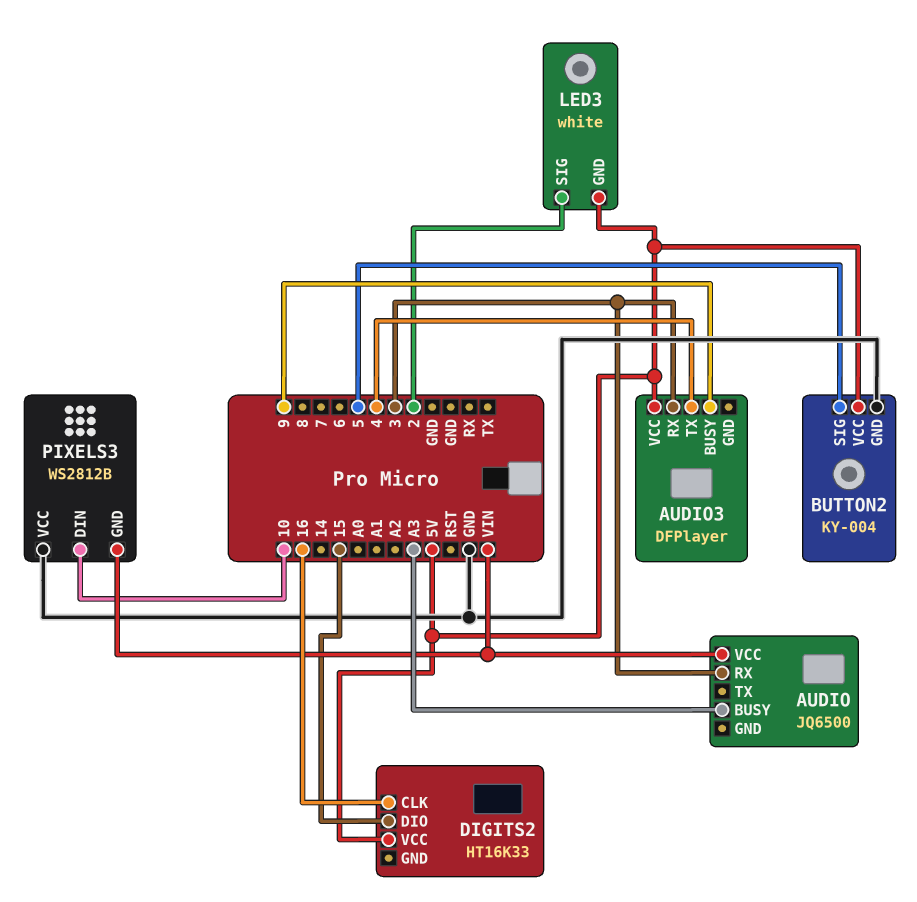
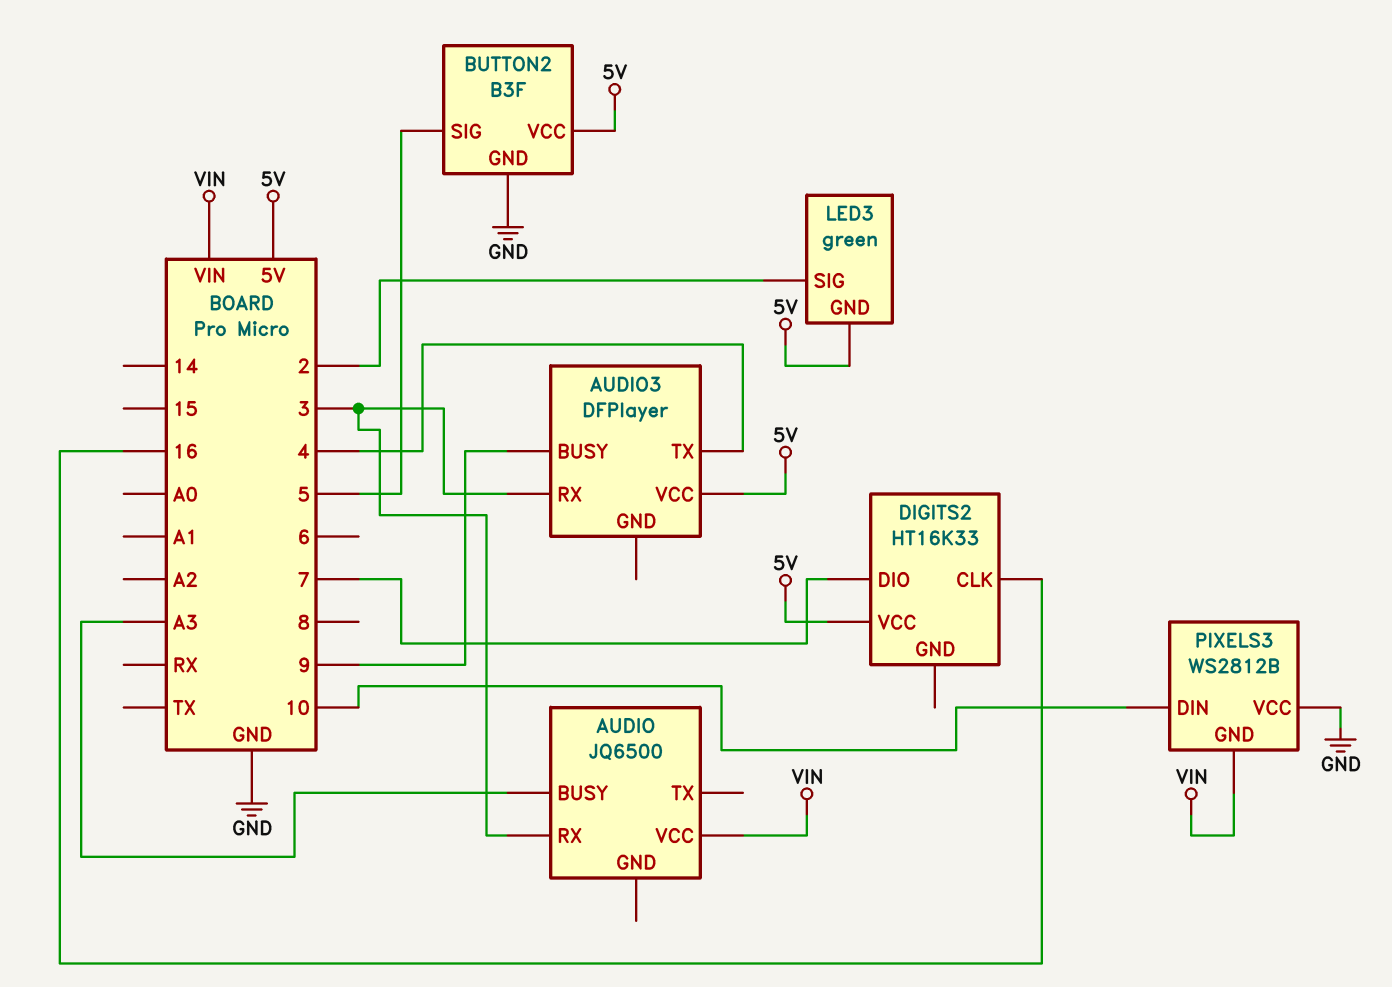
BUTTON2: KY-004 -> B3F
DIGITS2 pin DIO: 15 -> 7
LED3: white -> green

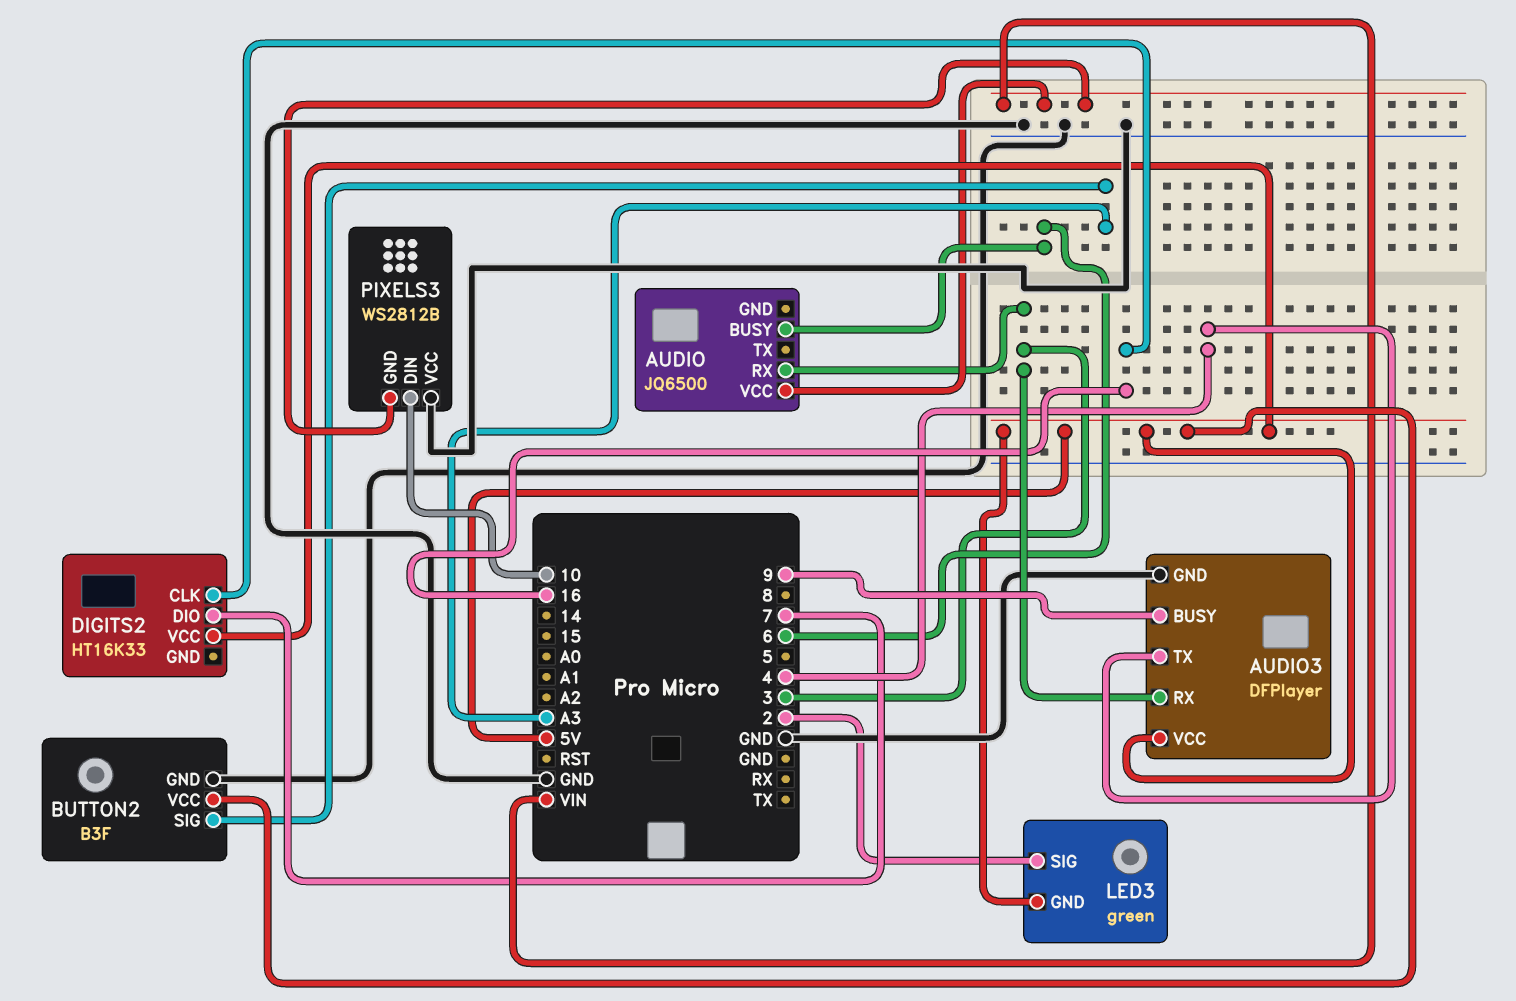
AUDIO pin BUSY: A3 -> 6
AUDIO3 pin GND: none -> GND
BUTTON2 pin SIG: 5 -> A3

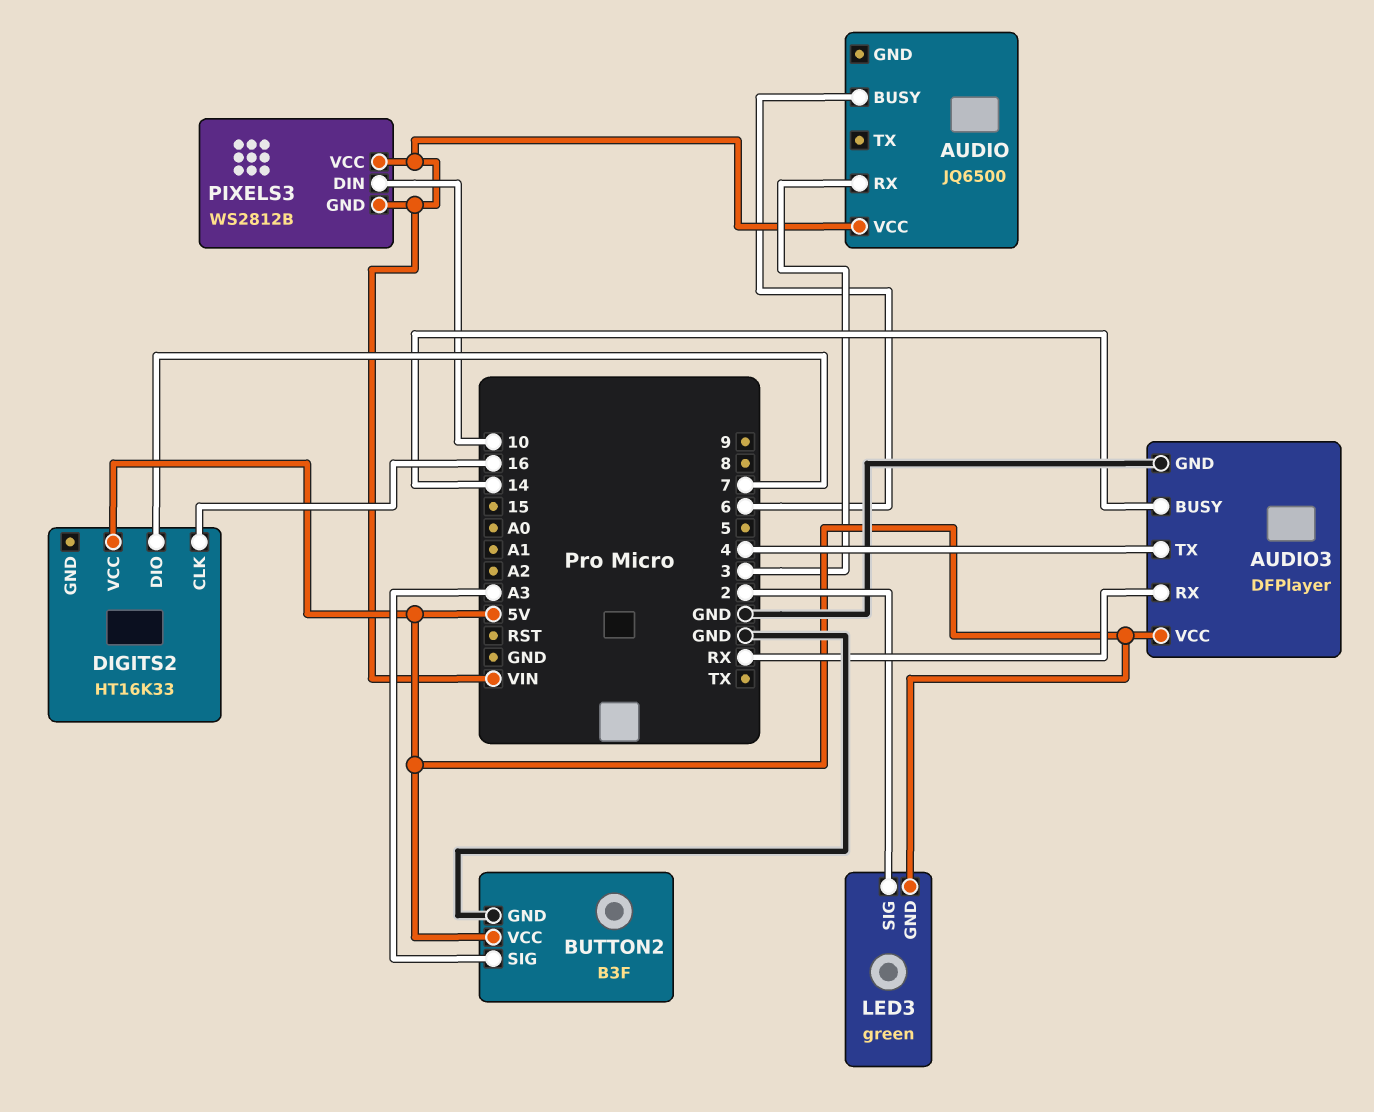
AUDIO3 pin BUSY: 9 -> 14
AUDIO3 pin RX: 3 -> RX
PIXELS3 pin VCC: GND -> VIN

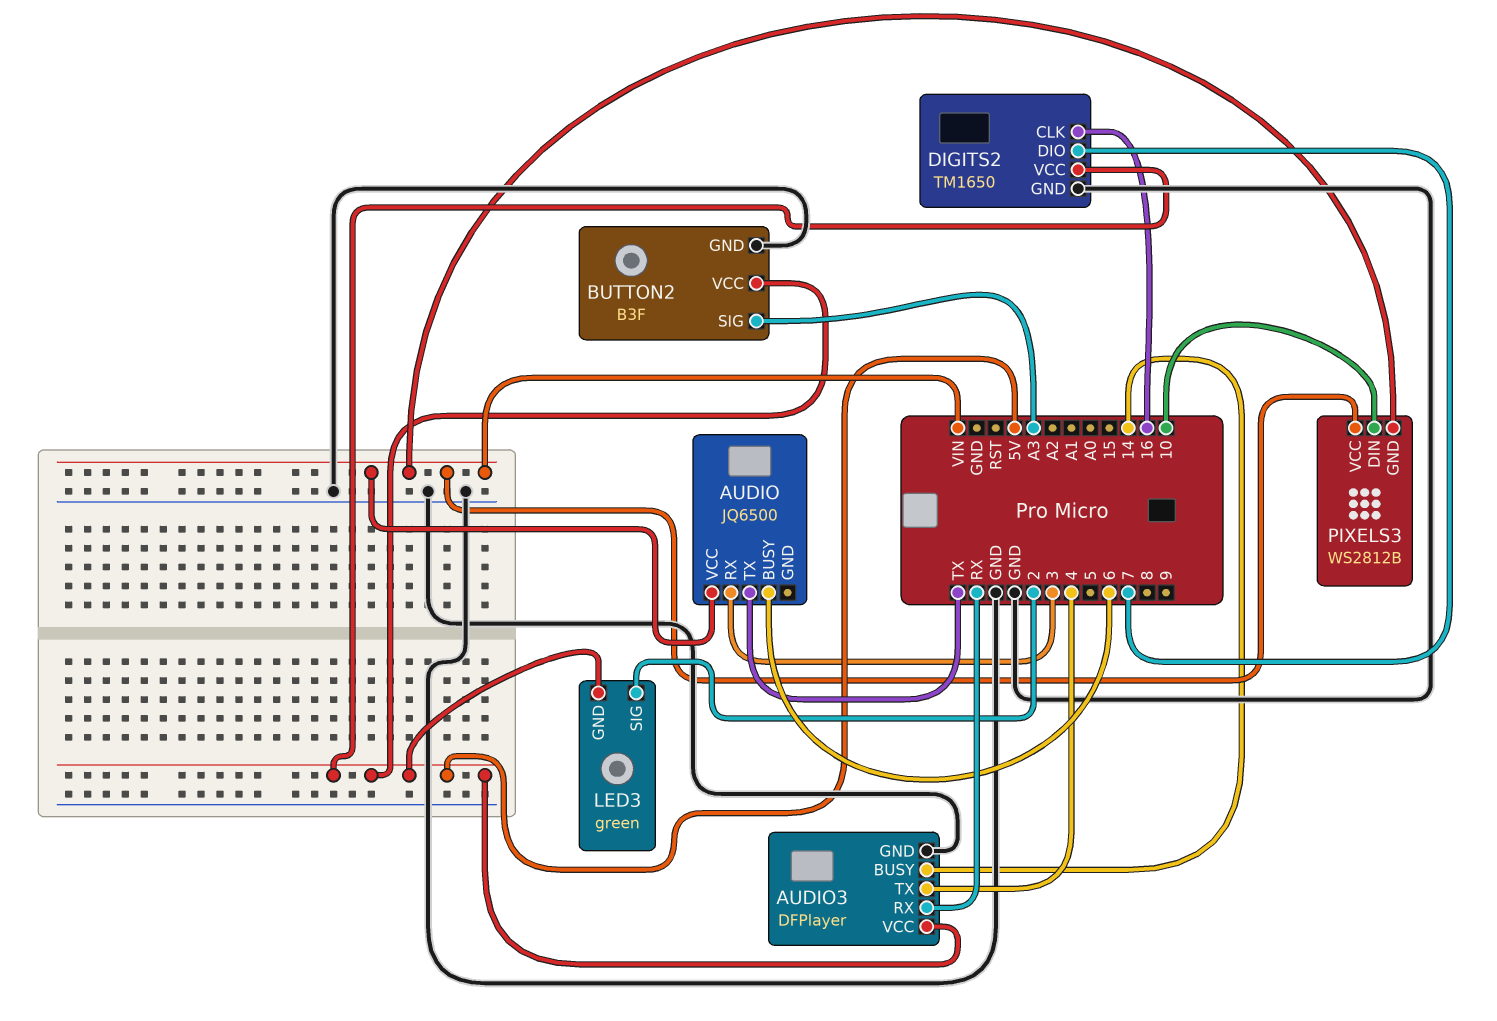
AUDIO pin TX: none -> TX
DIGITS2: HT16K33 -> TM1650
DIGITS2 pin GND: none -> GND

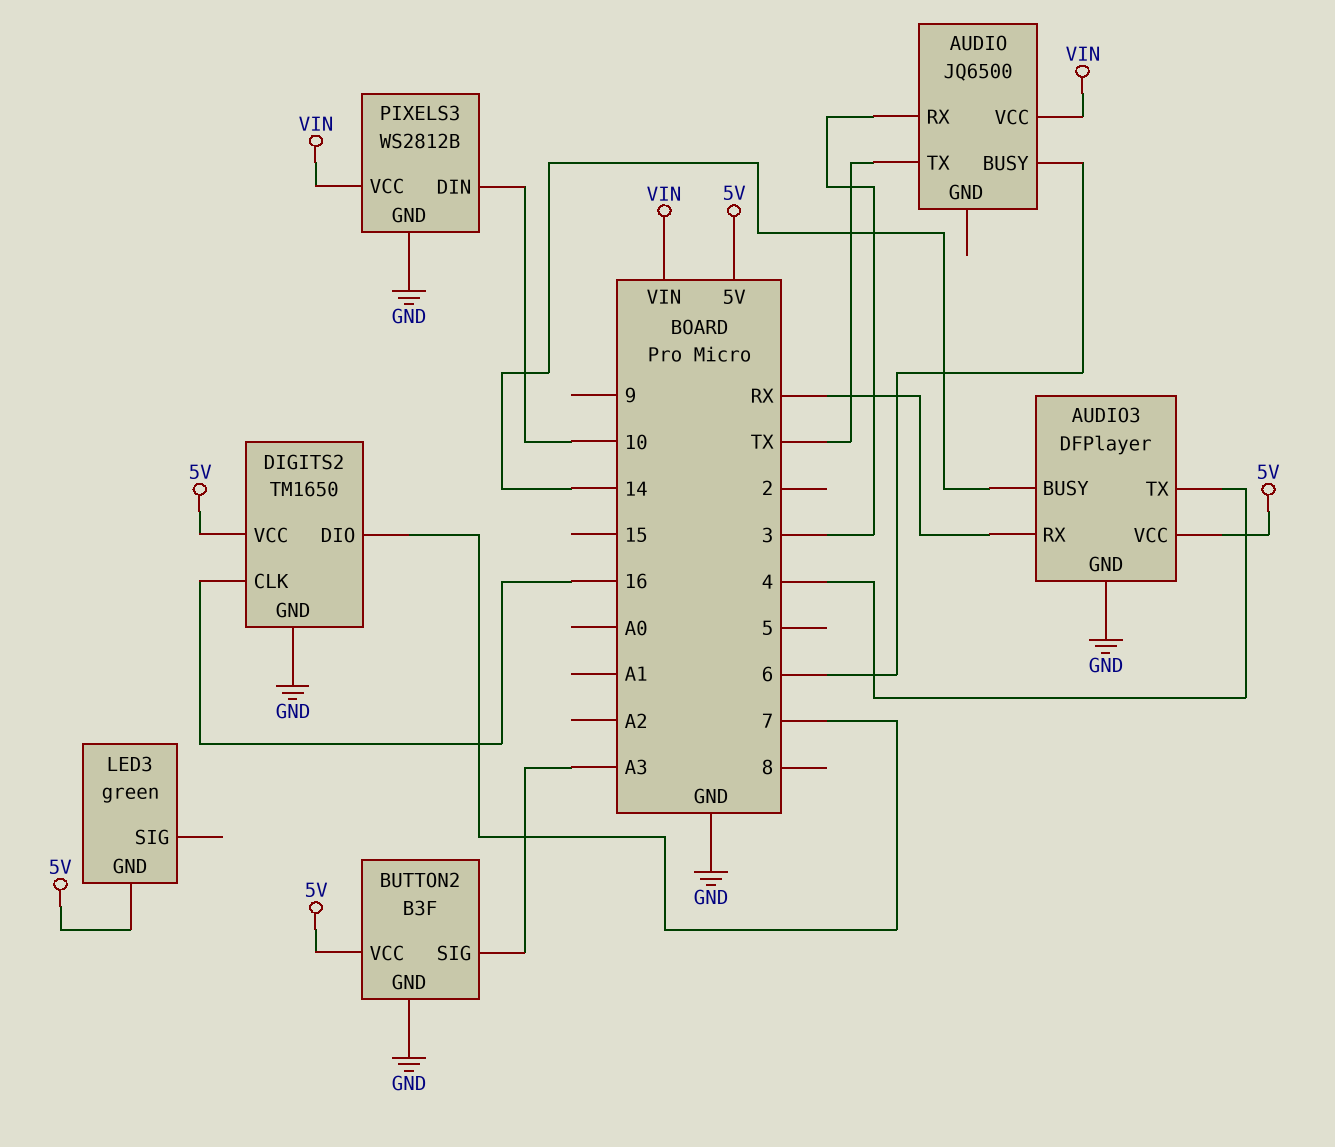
LED3 pin SIG: 2 -> none
PIXELS3 pin GND: VIN -> GND

